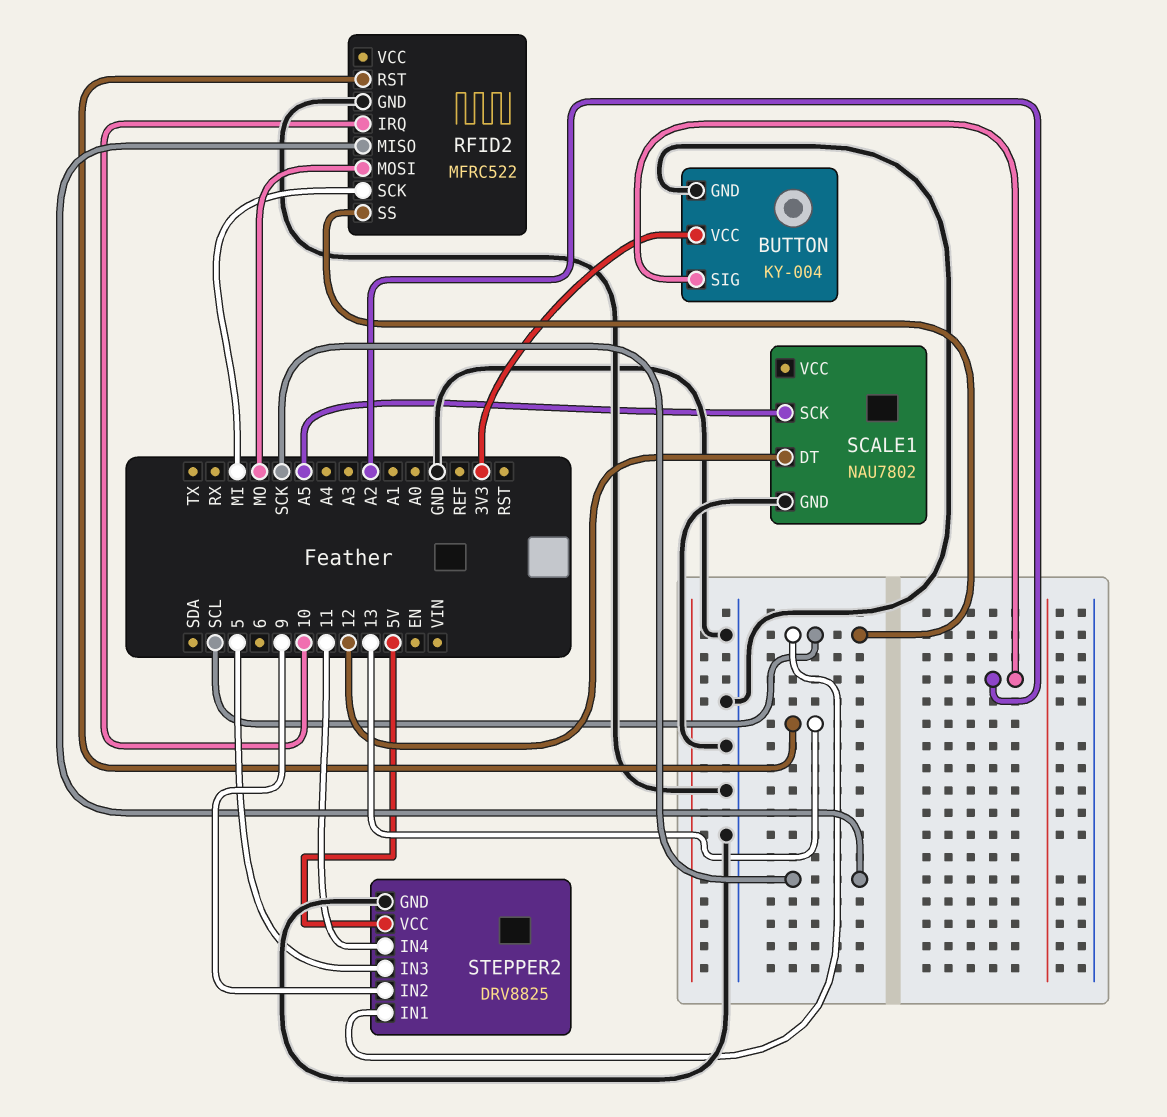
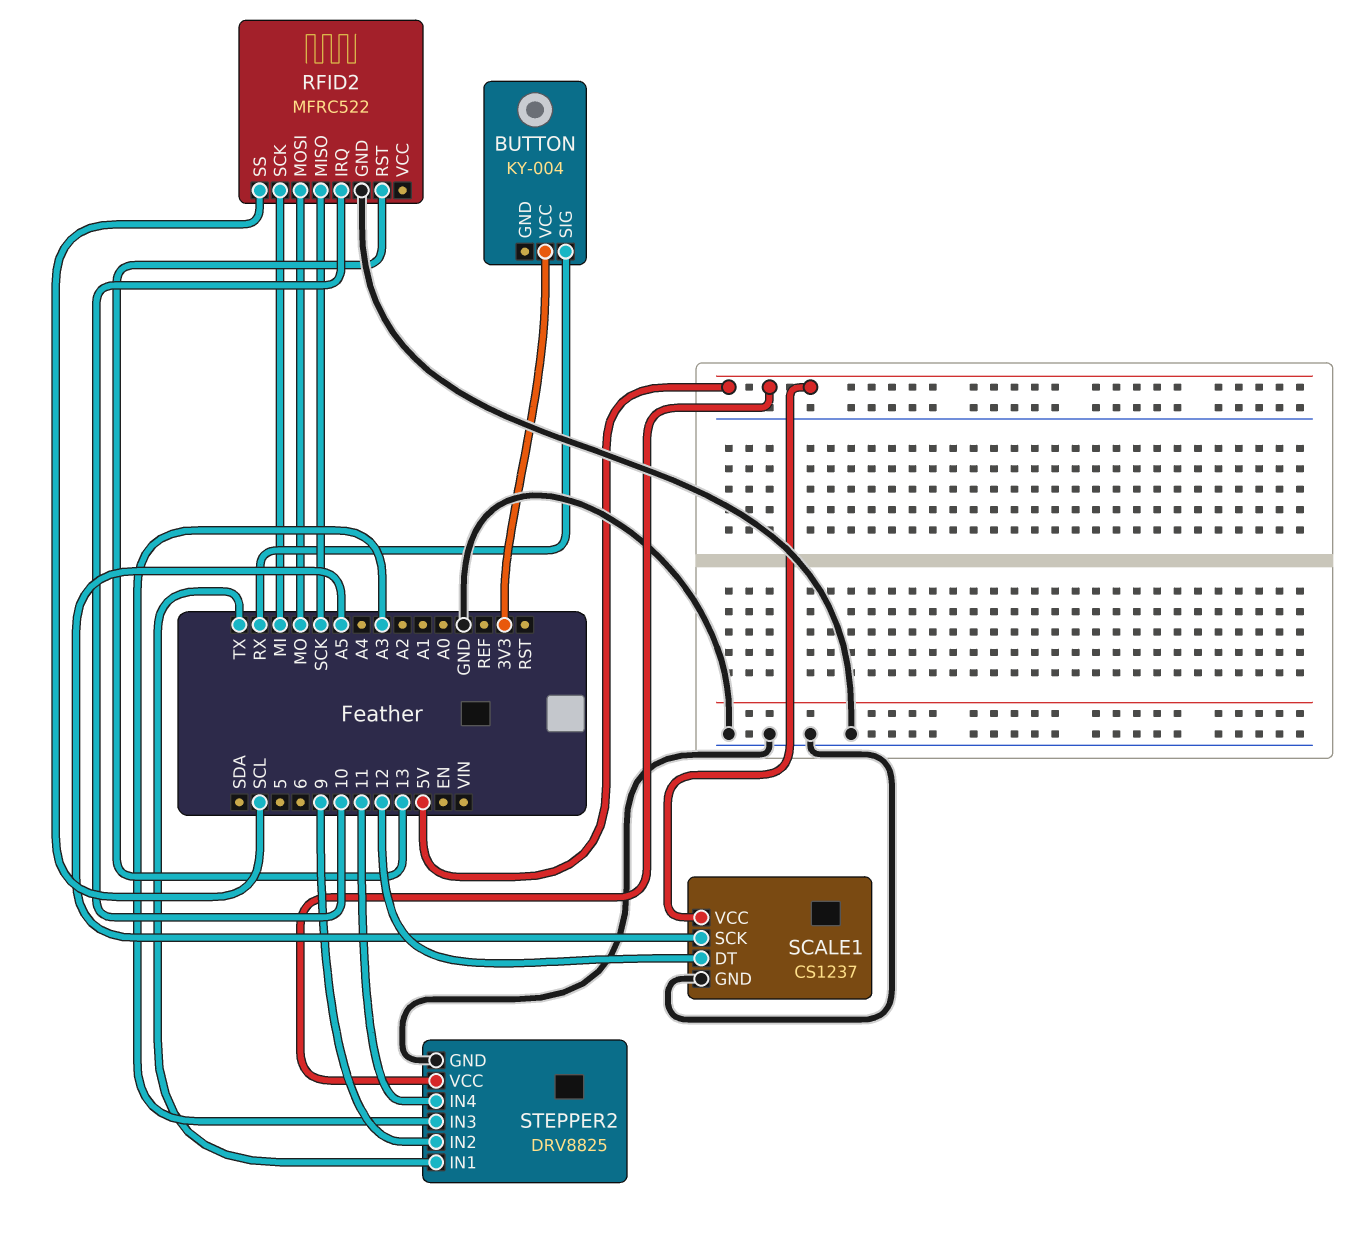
BUTTON pin GND: GND -> none
BUTTON pin SIG: A2 -> RX
SCALE1: NAU7802 -> CS1237
SCALE1 pin VCC: none -> 5V
STEPPER2 pin IN1: SCL -> TX
STEPPER2 pin IN3: 5 -> A3

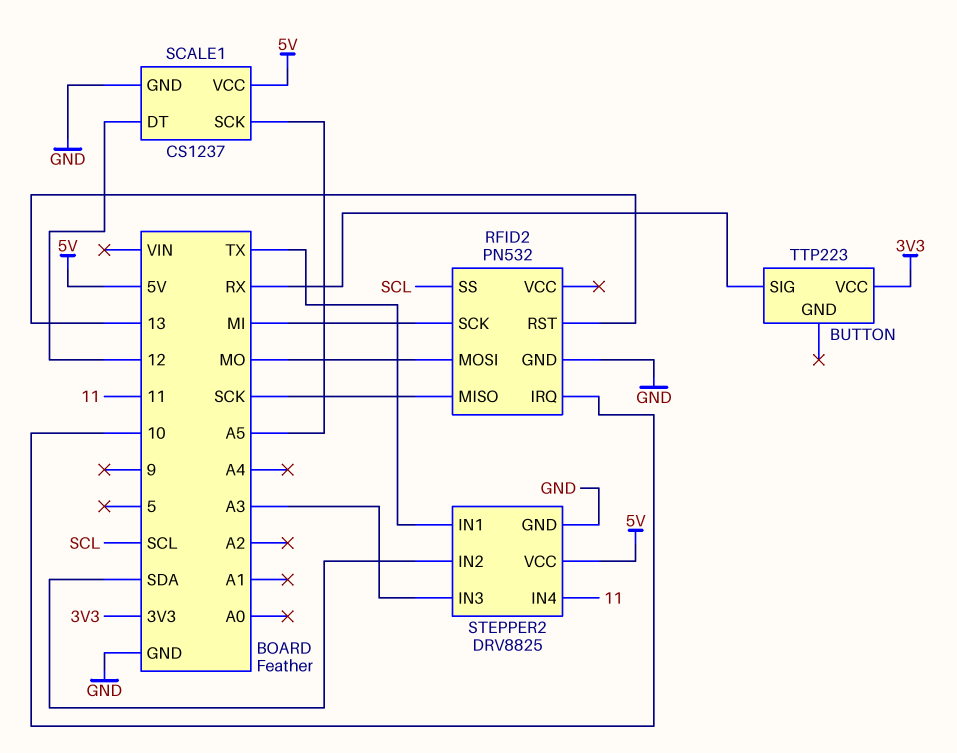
BUTTON: KY-004 -> TTP223
RFID2: MFRC522 -> PN532
STEPPER2 pin IN2: 9 -> SDA

